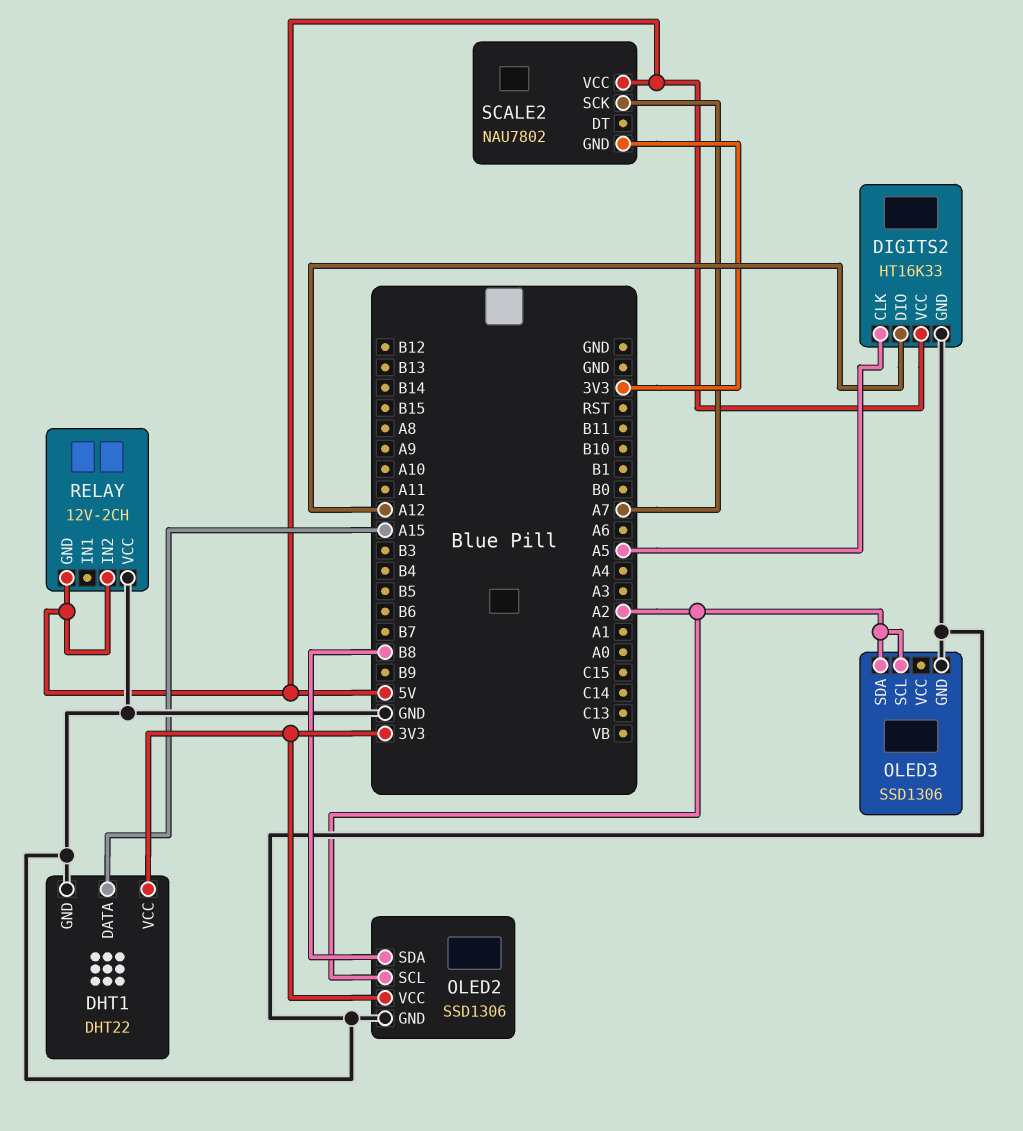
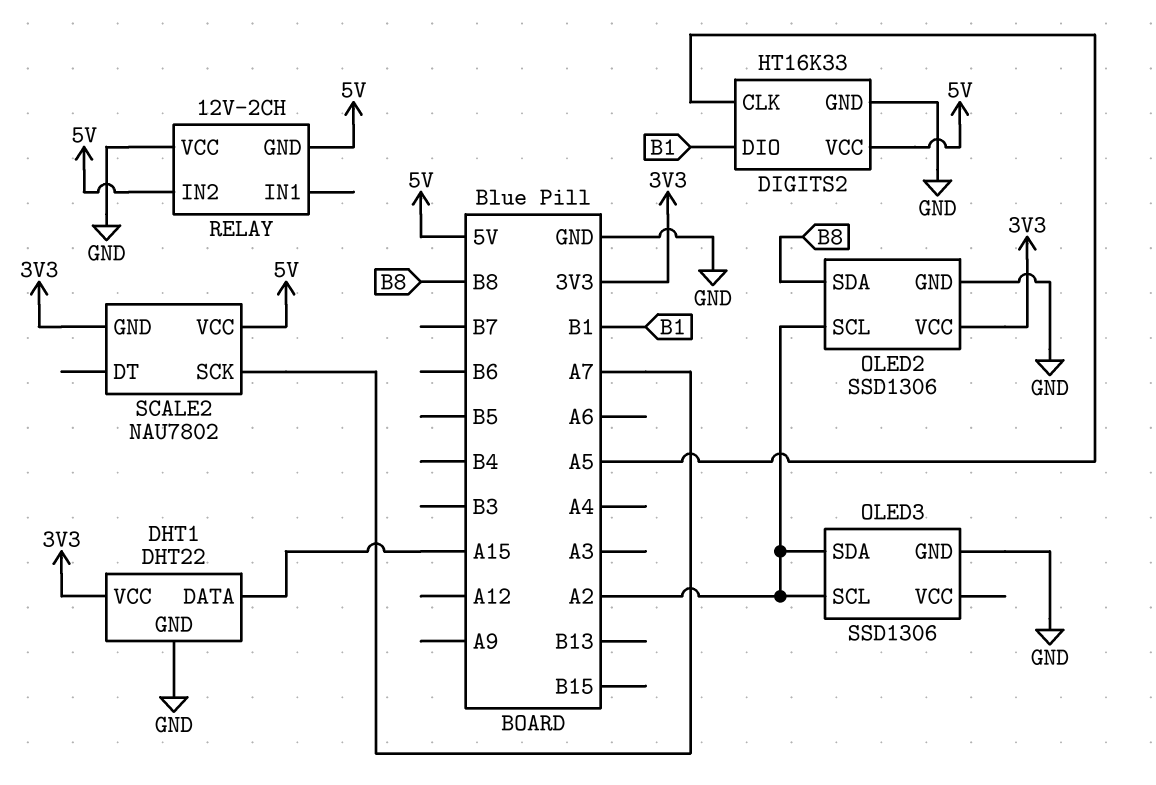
DIGITS2 pin DIO: A12 -> B1

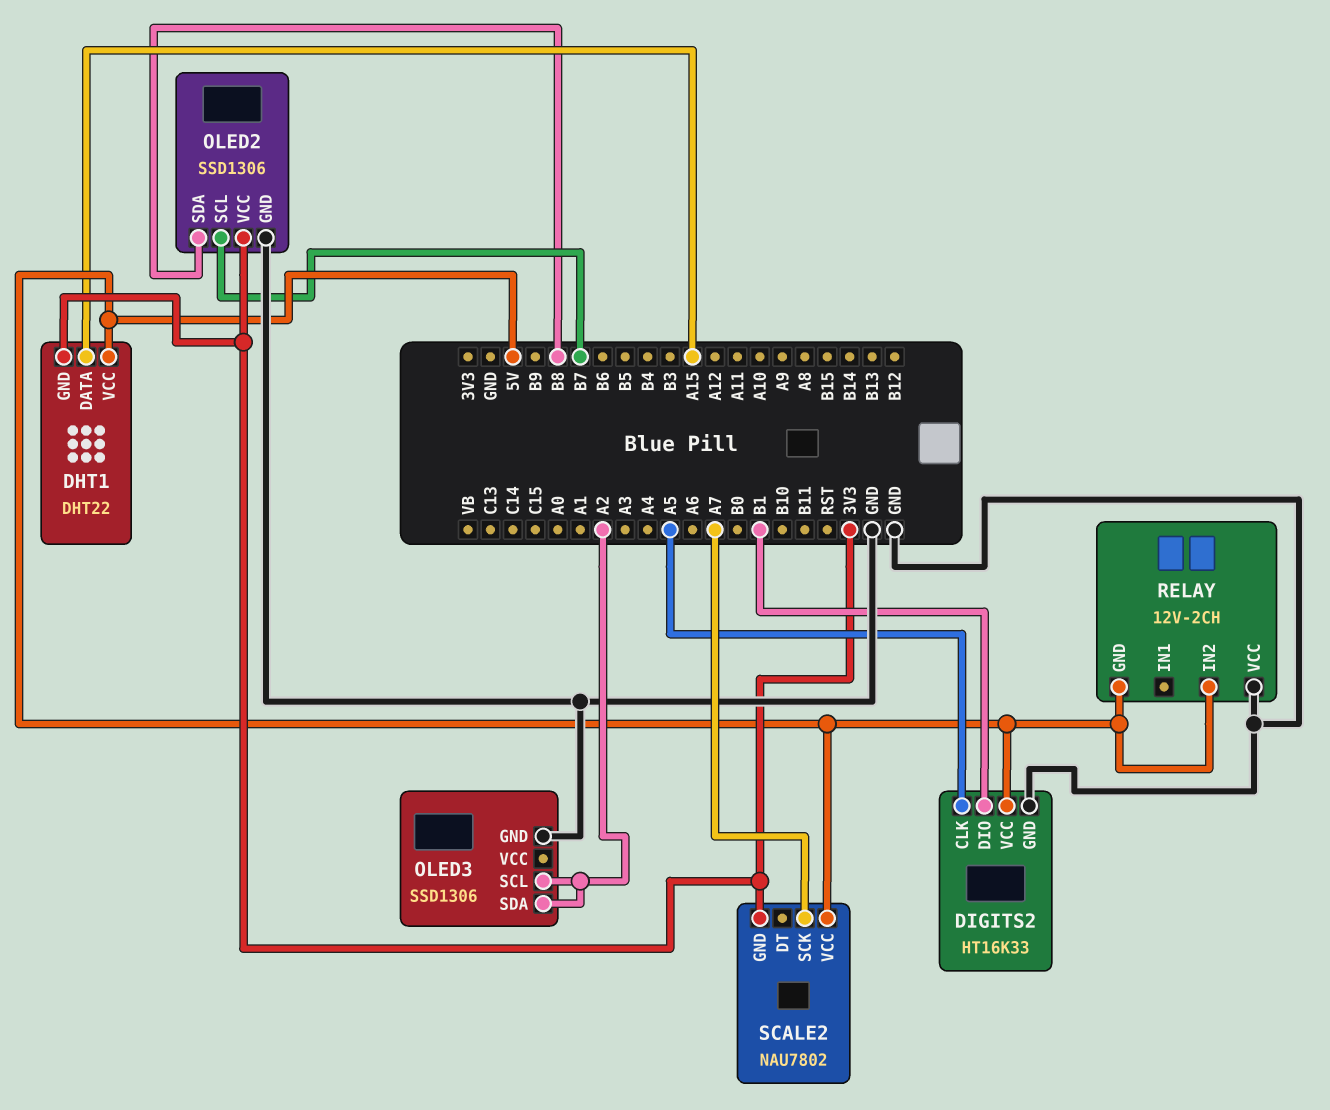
DHT1 pin GND: GND -> 3V3
DHT1 pin VCC: 3V3 -> 5V
OLED2 pin SCL: A2 -> B7

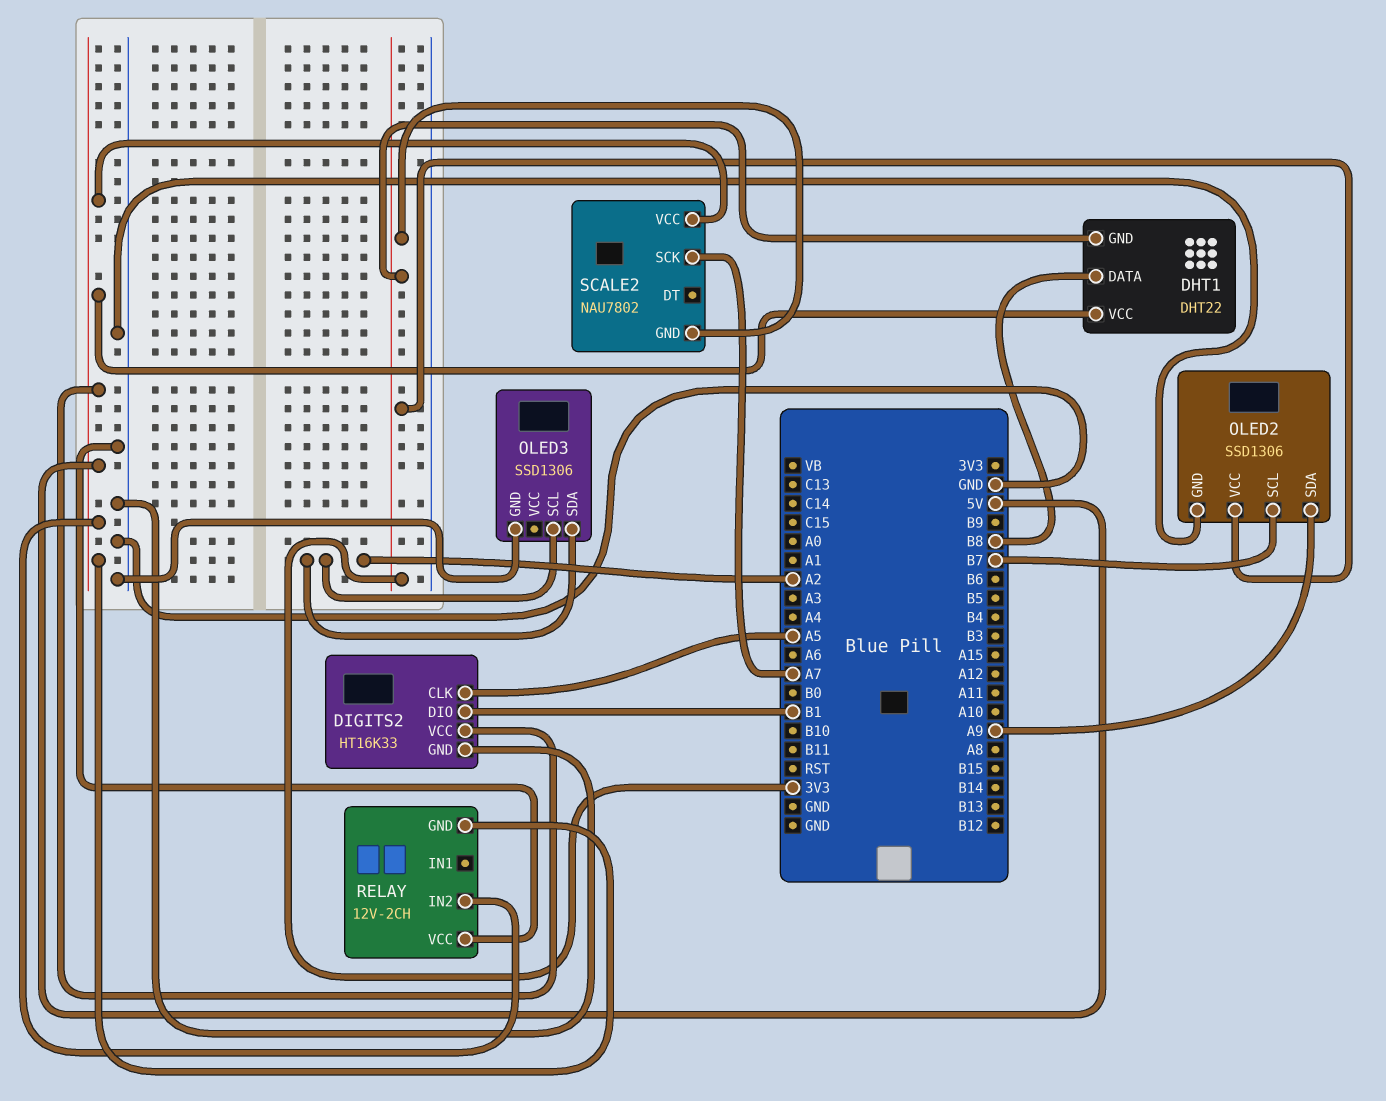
DHT1 pin DATA: A15 -> B8
OLED2 pin SDA: B8 -> A9

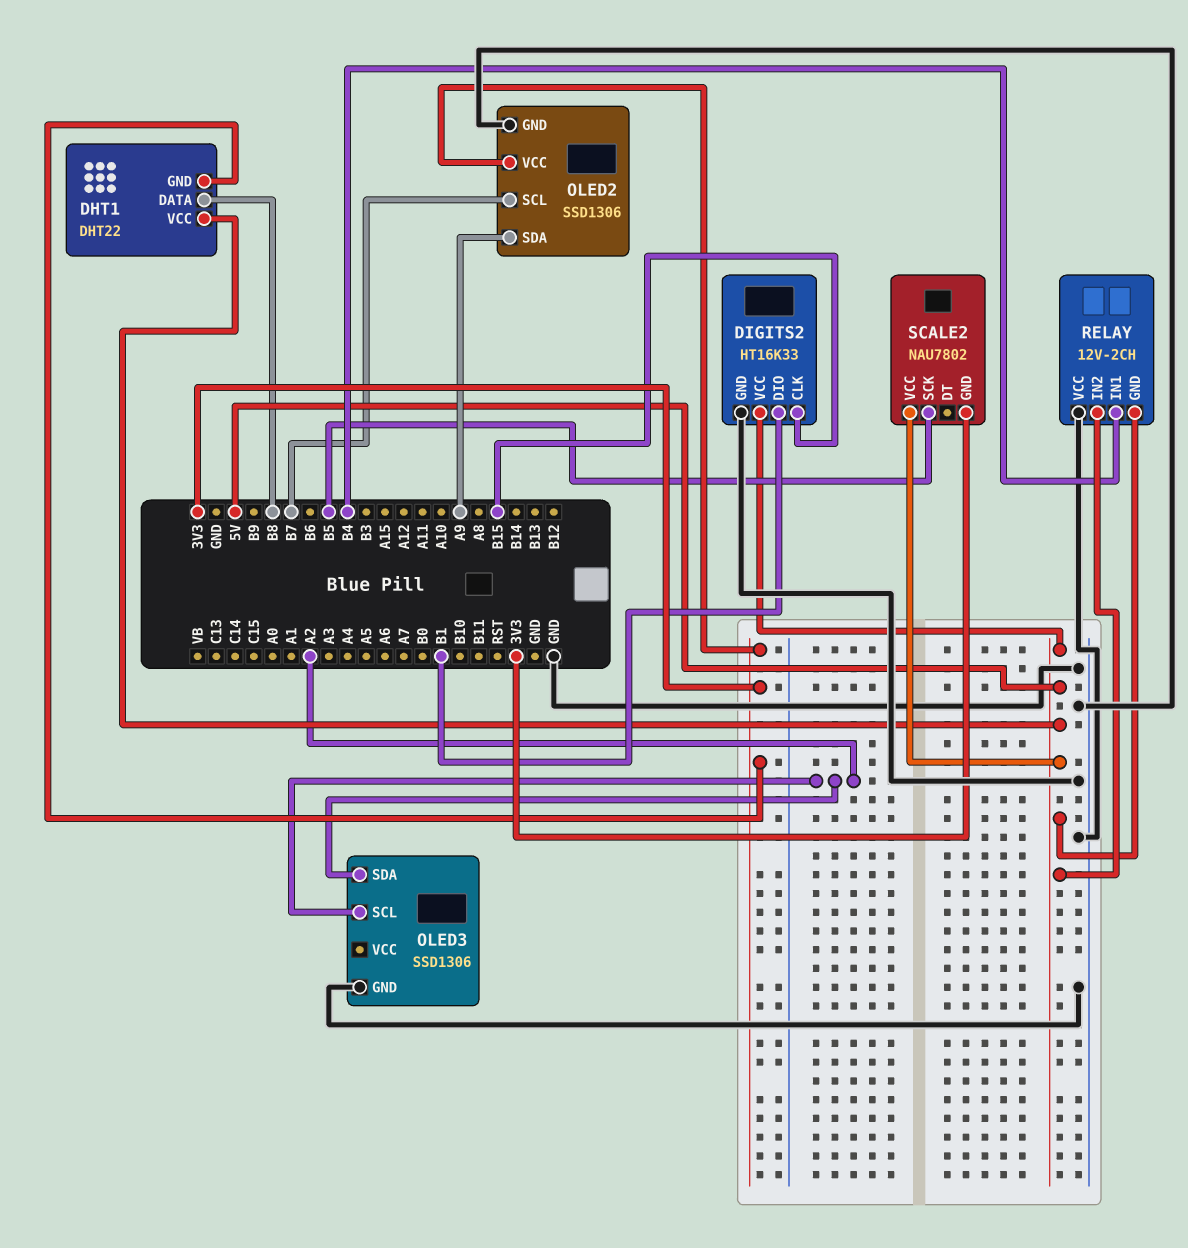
DIGITS2 pin CLK: A5 -> B15
RELAY pin IN1: none -> B4
SCALE2 pin SCK: A7 -> B5

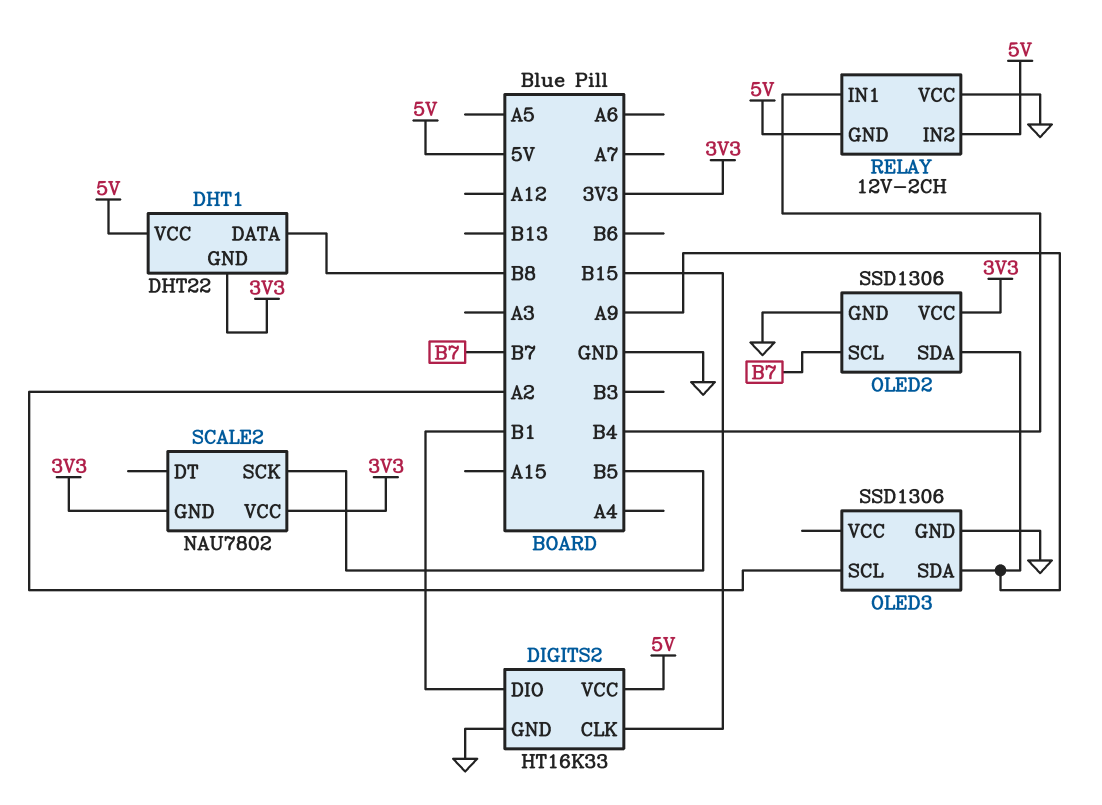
OLED3 pin SDA: A2 -> A9
SCALE2 pin VCC: 5V -> 3V3

